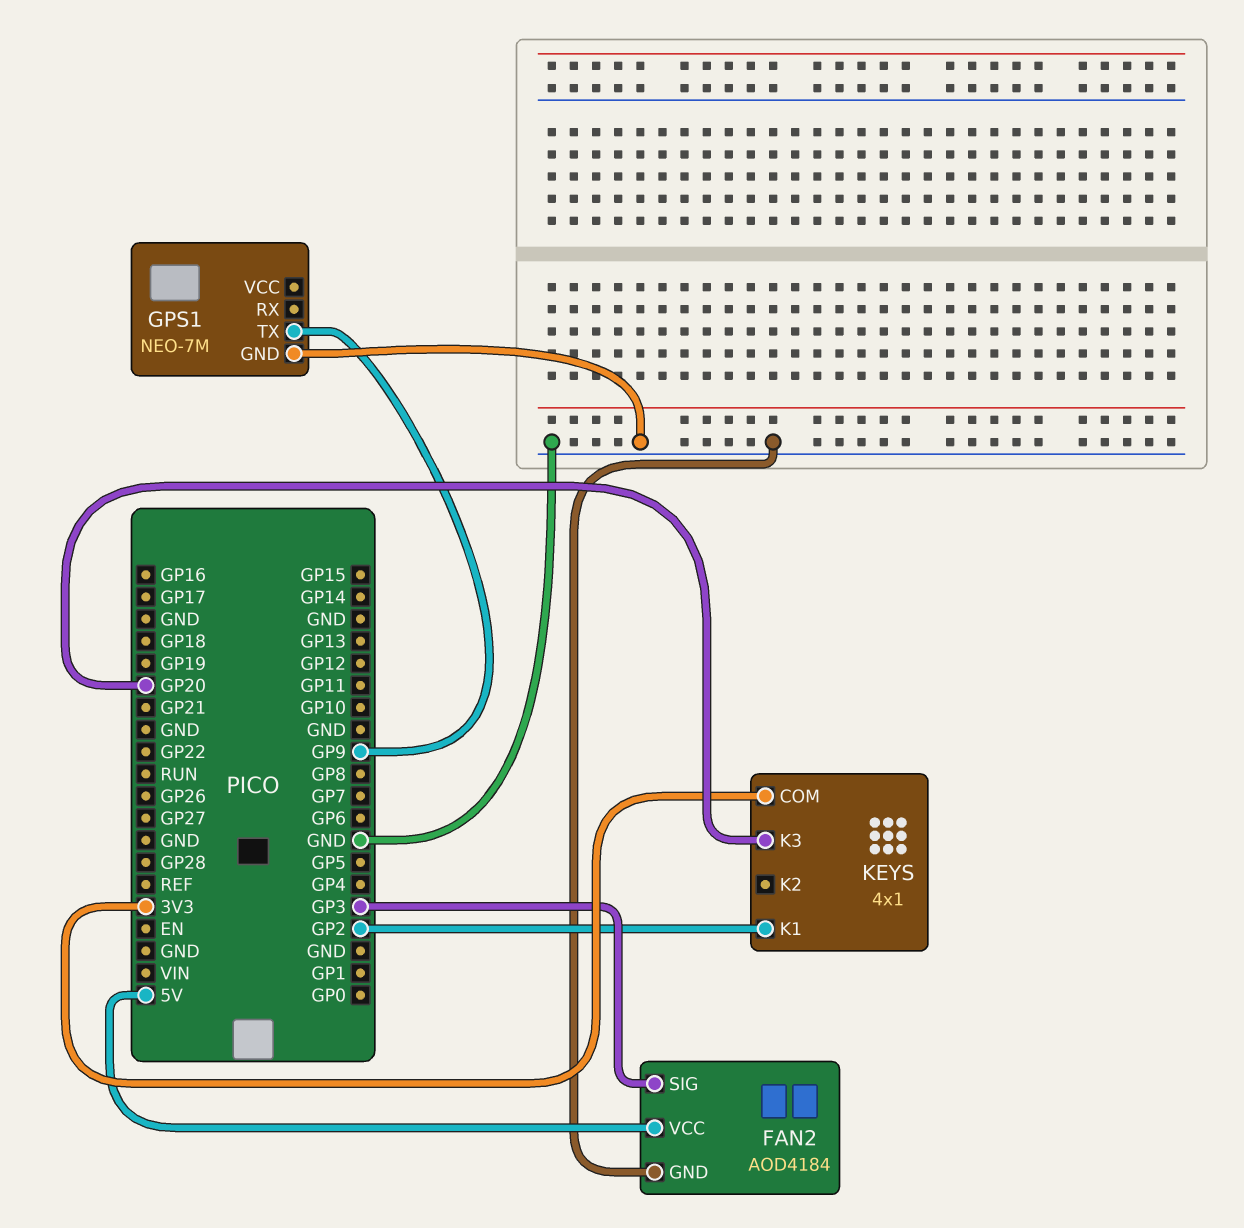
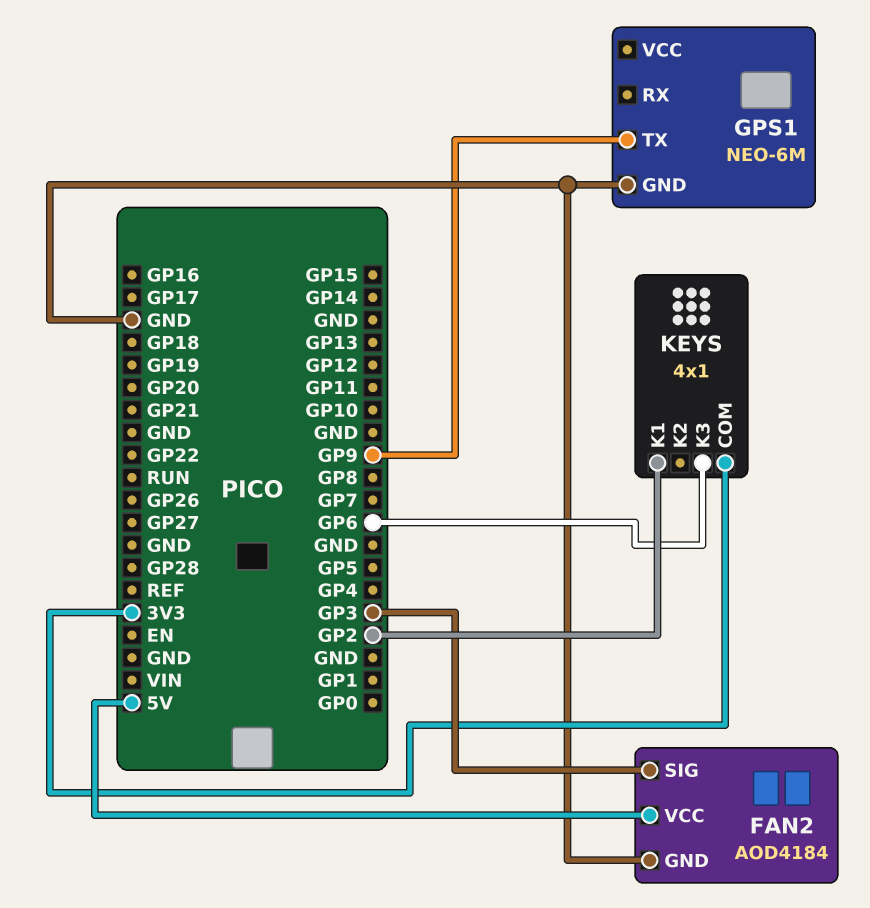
GPS1: NEO-7M -> NEO-6M
KEYS pin K3: GP20 -> GP6

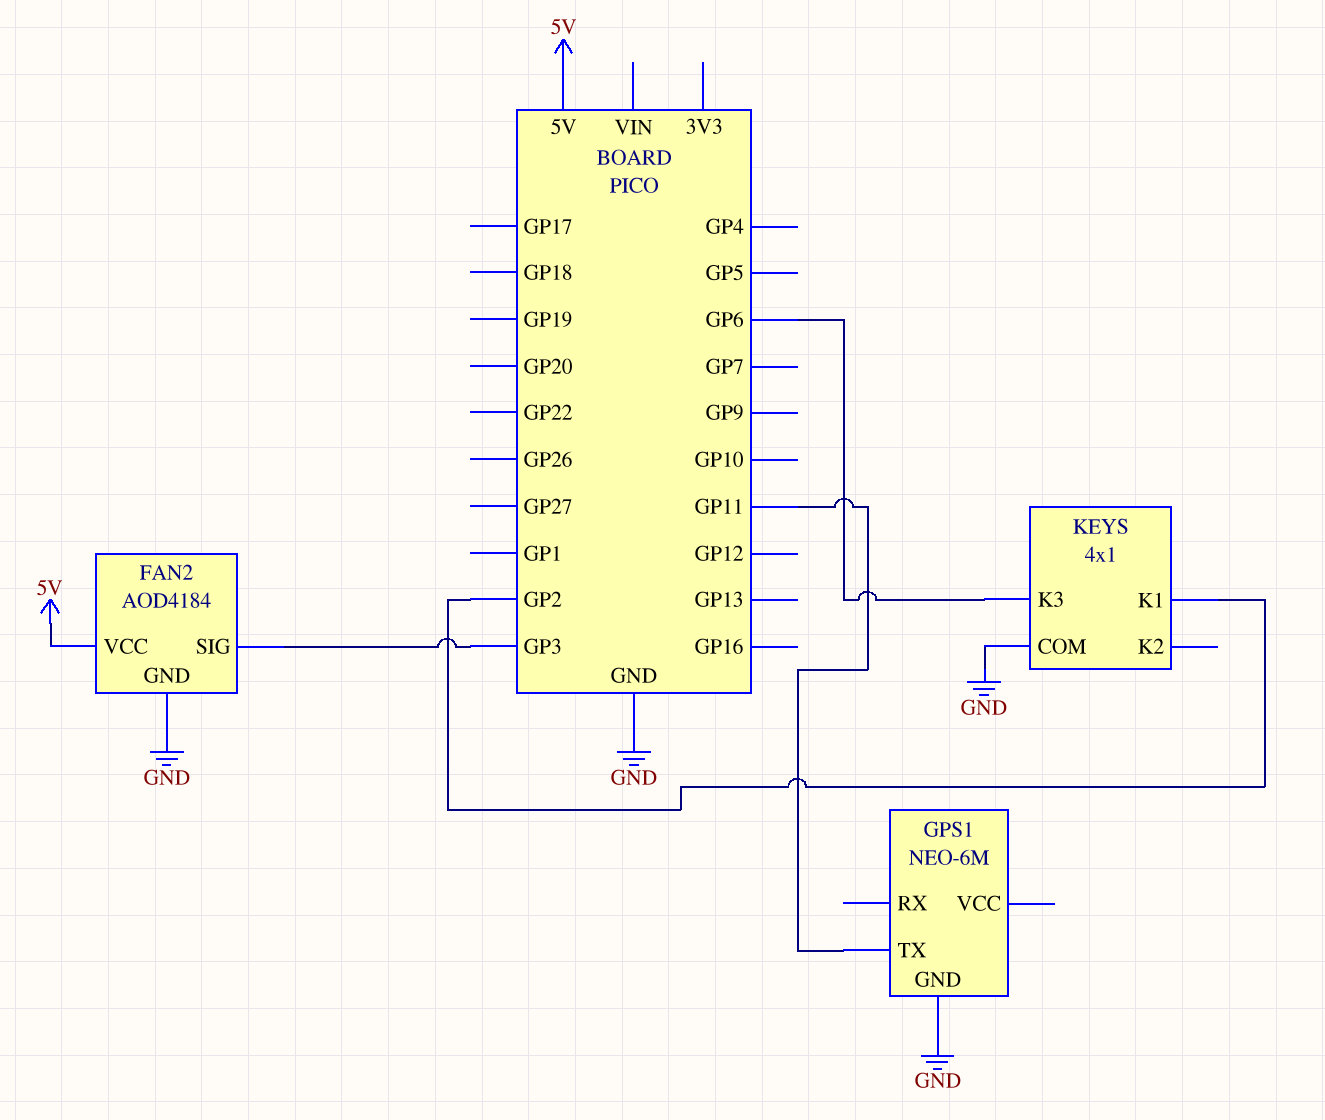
GPS1 pin TX: GP9 -> GP11
KEYS pin COM: 3V3 -> GND

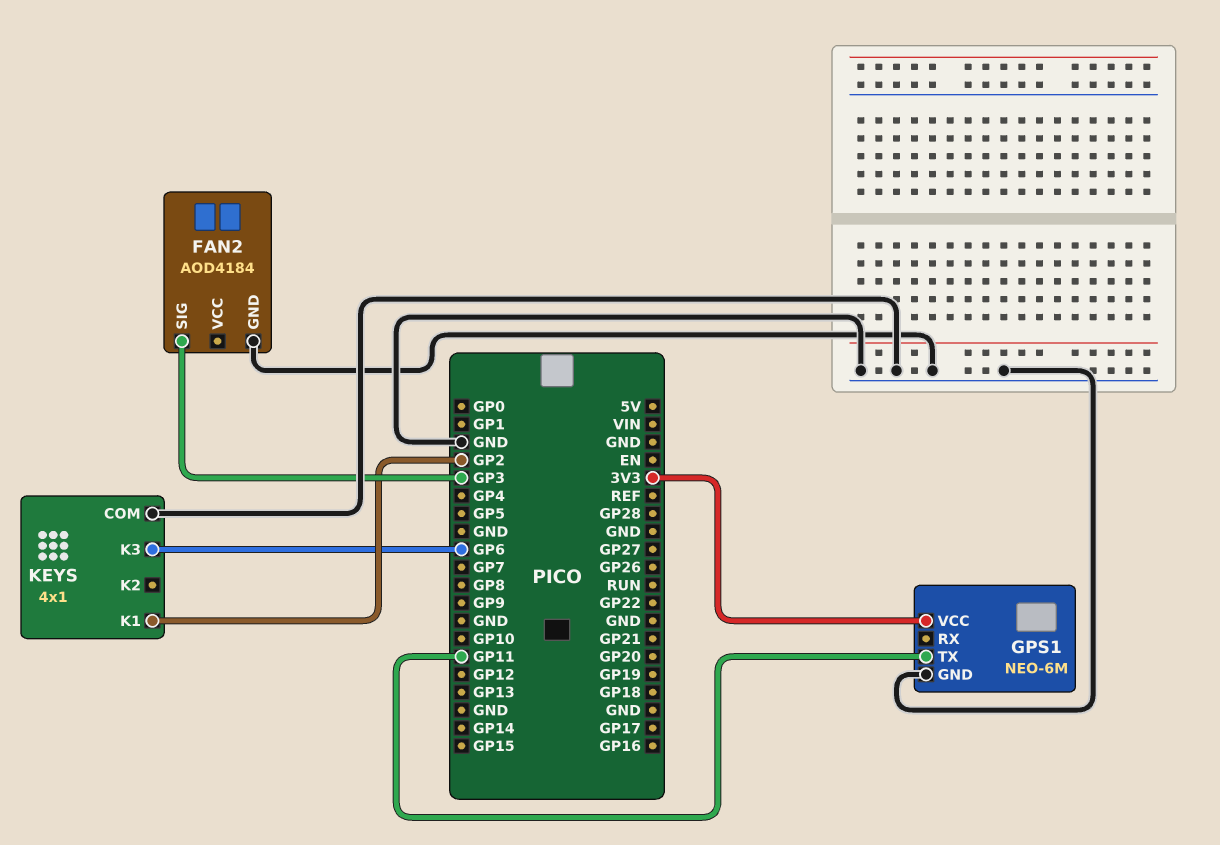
FAN2 pin VCC: 5V -> none
GPS1 pin VCC: none -> 3V3

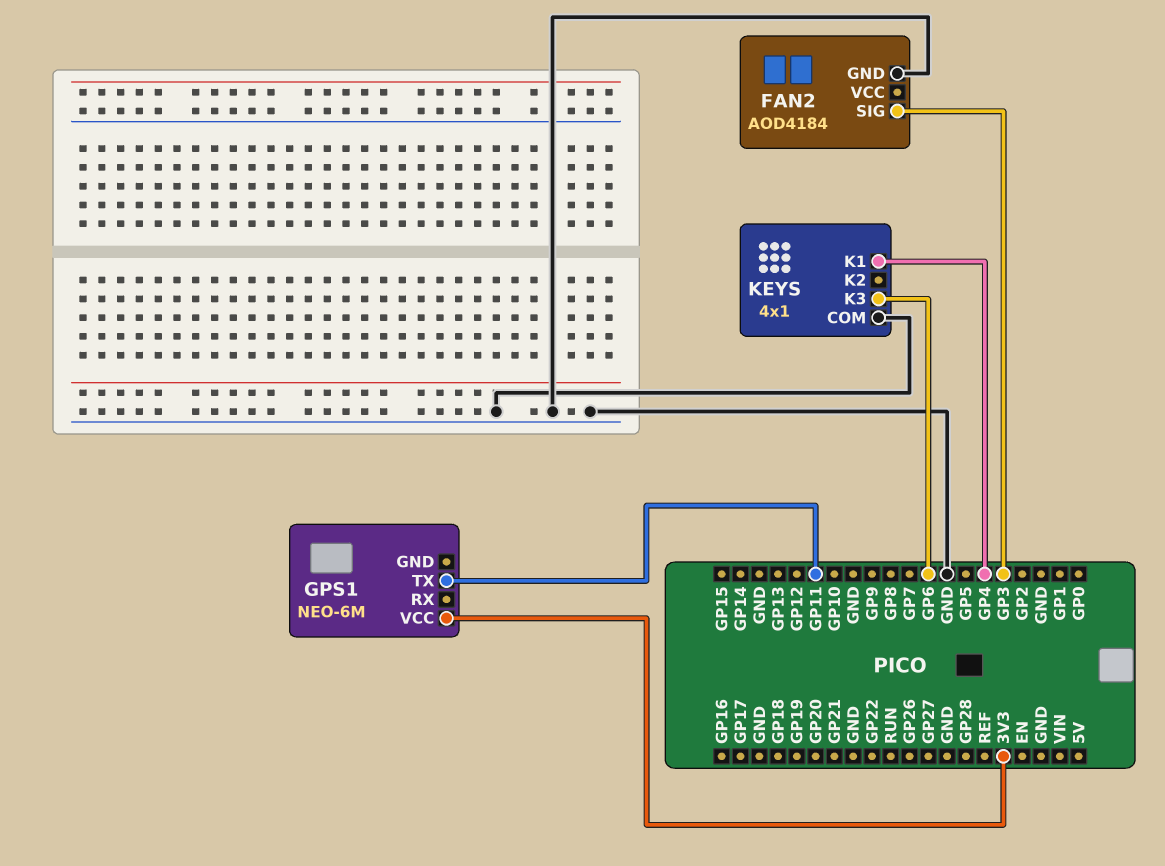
GPS1 pin GND: GND -> none
KEYS pin K1: GP2 -> GP4

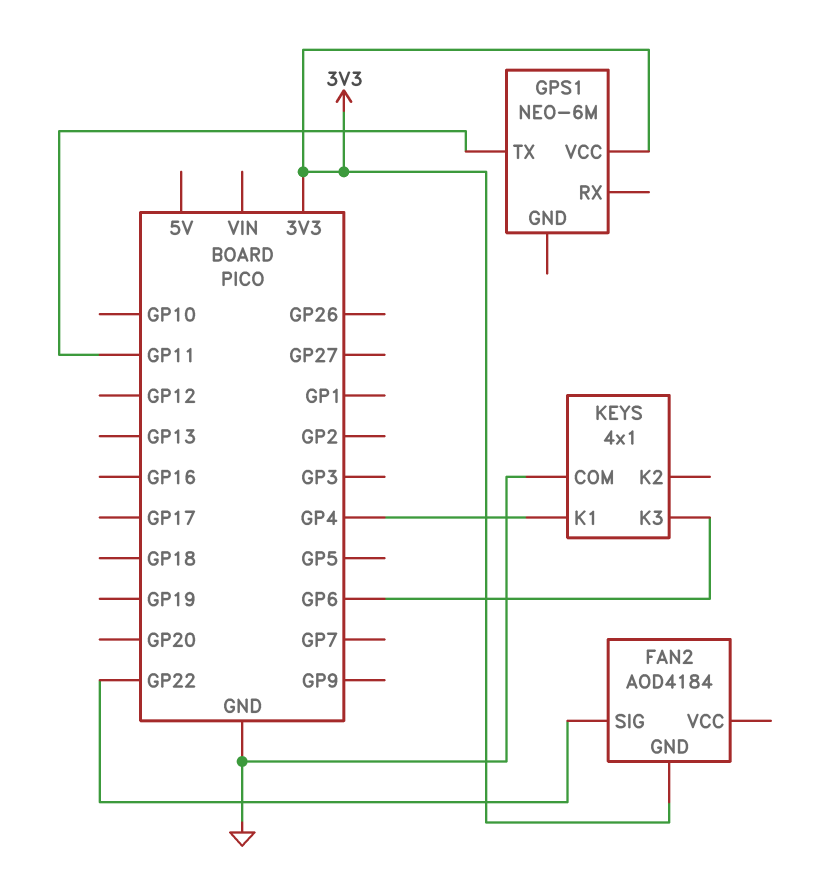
FAN2 pin GND: GND -> 3V3
FAN2 pin SIG: GP3 -> GP22

